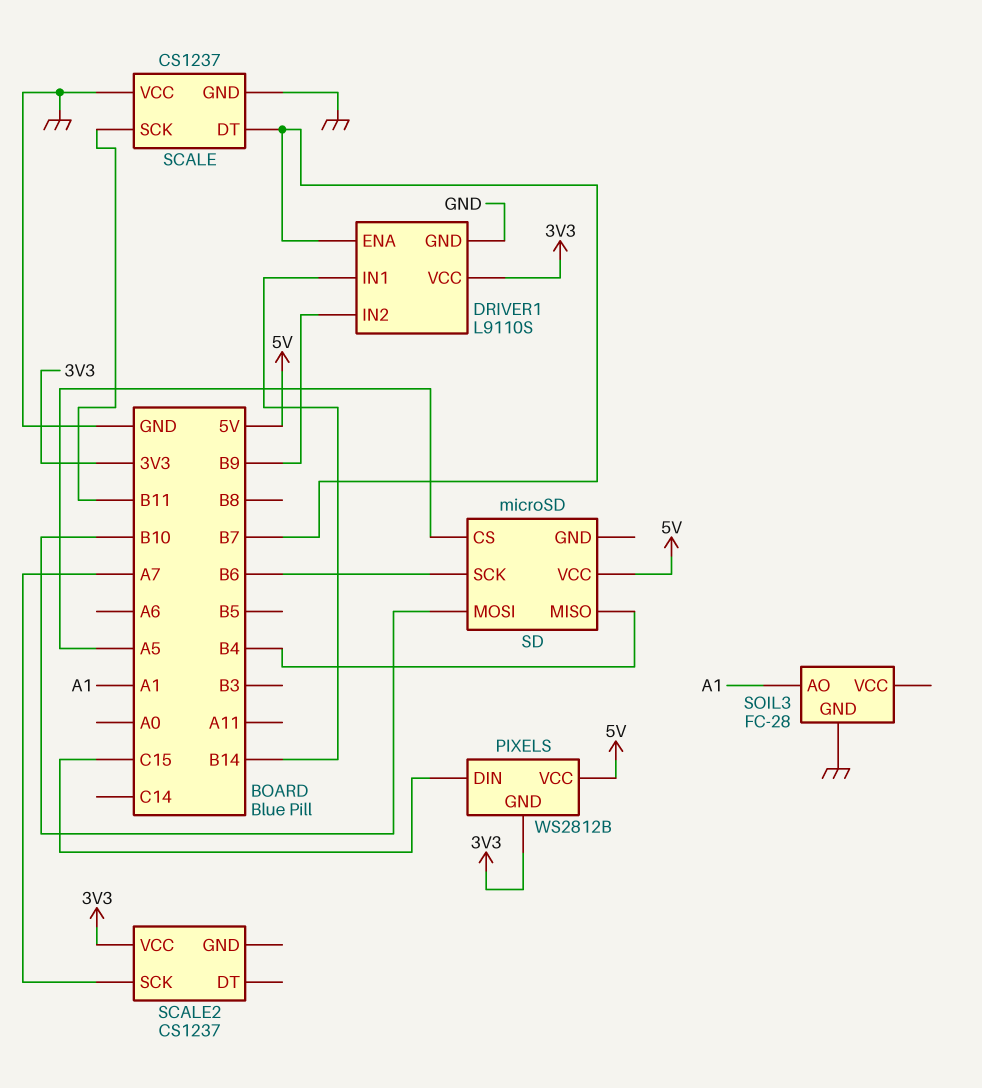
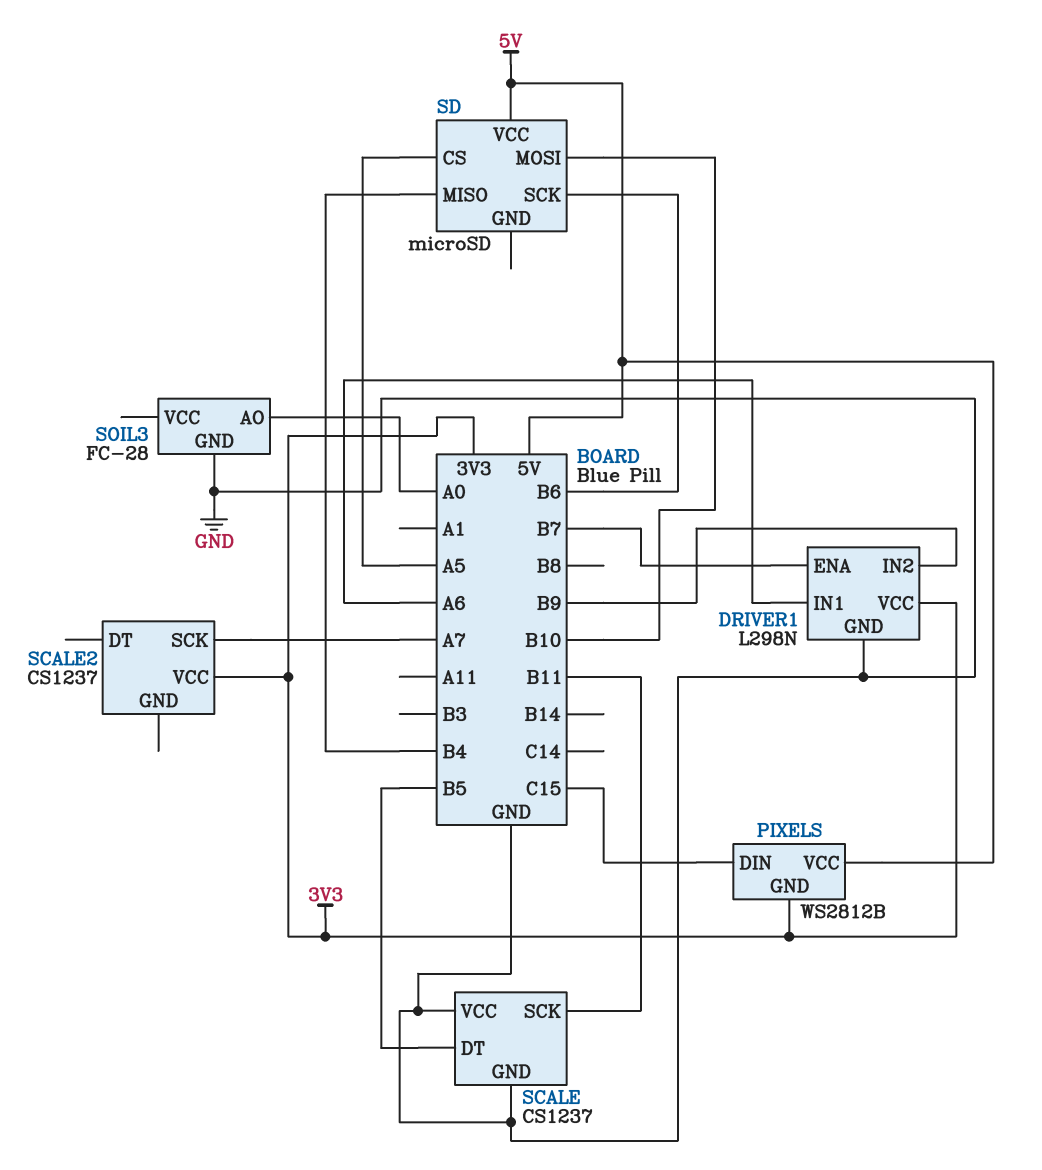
DRIVER1: L9110S -> L298N
DRIVER1 pin IN1: B14 -> A6
SCALE pin DT: B7 -> B5
SOIL3 pin AO: A1 -> A0

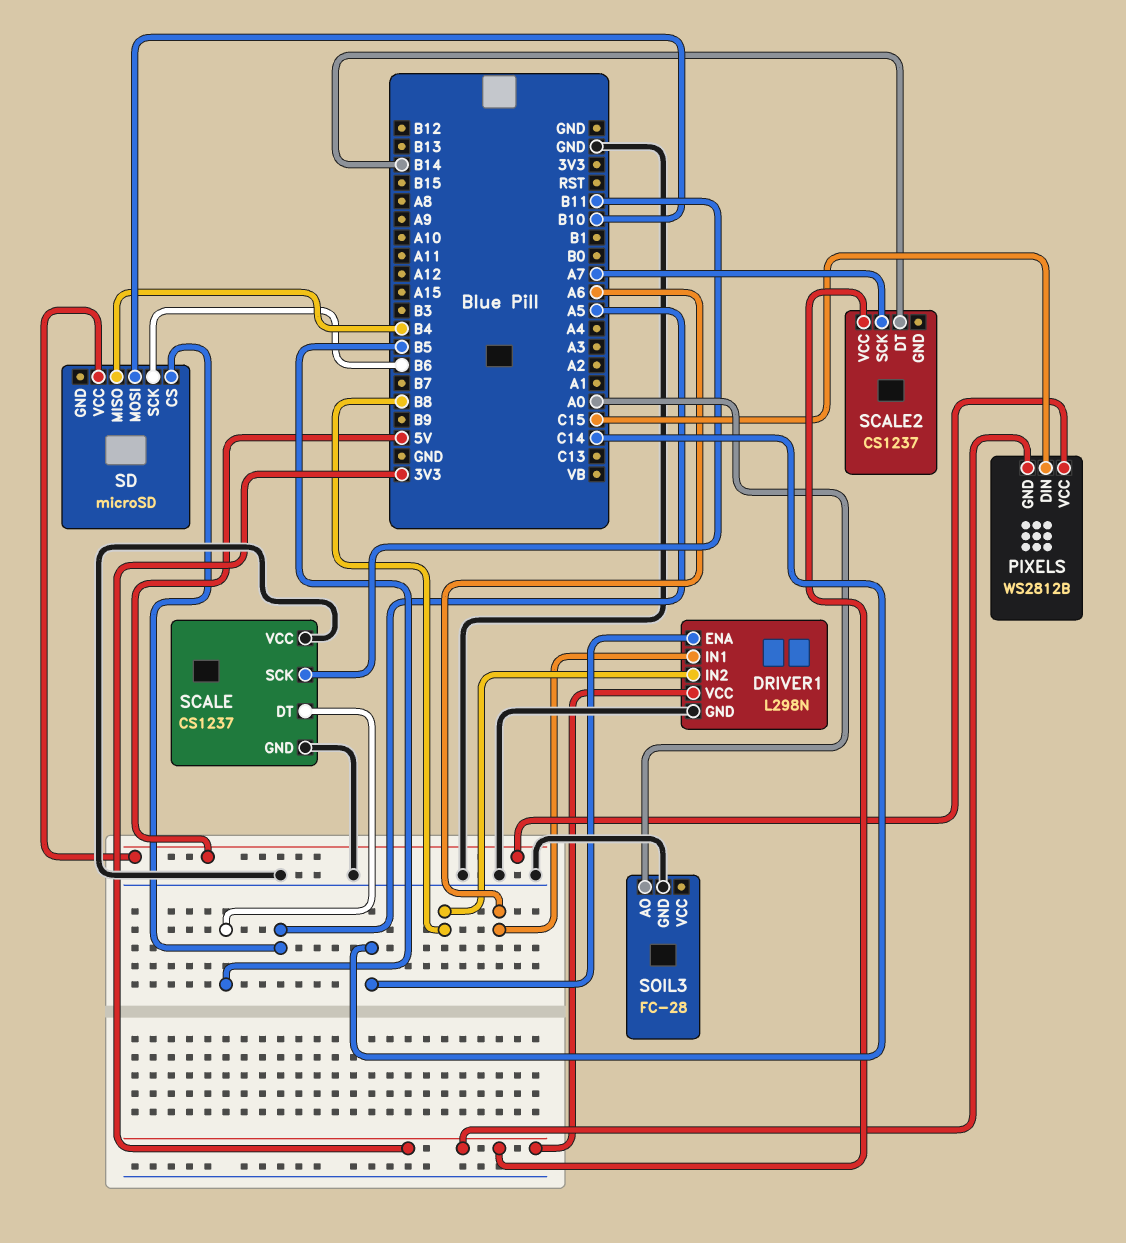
DRIVER1 pin ENA: B7 -> C14
DRIVER1 pin IN2: B9 -> B8
SCALE2 pin DT: none -> B14

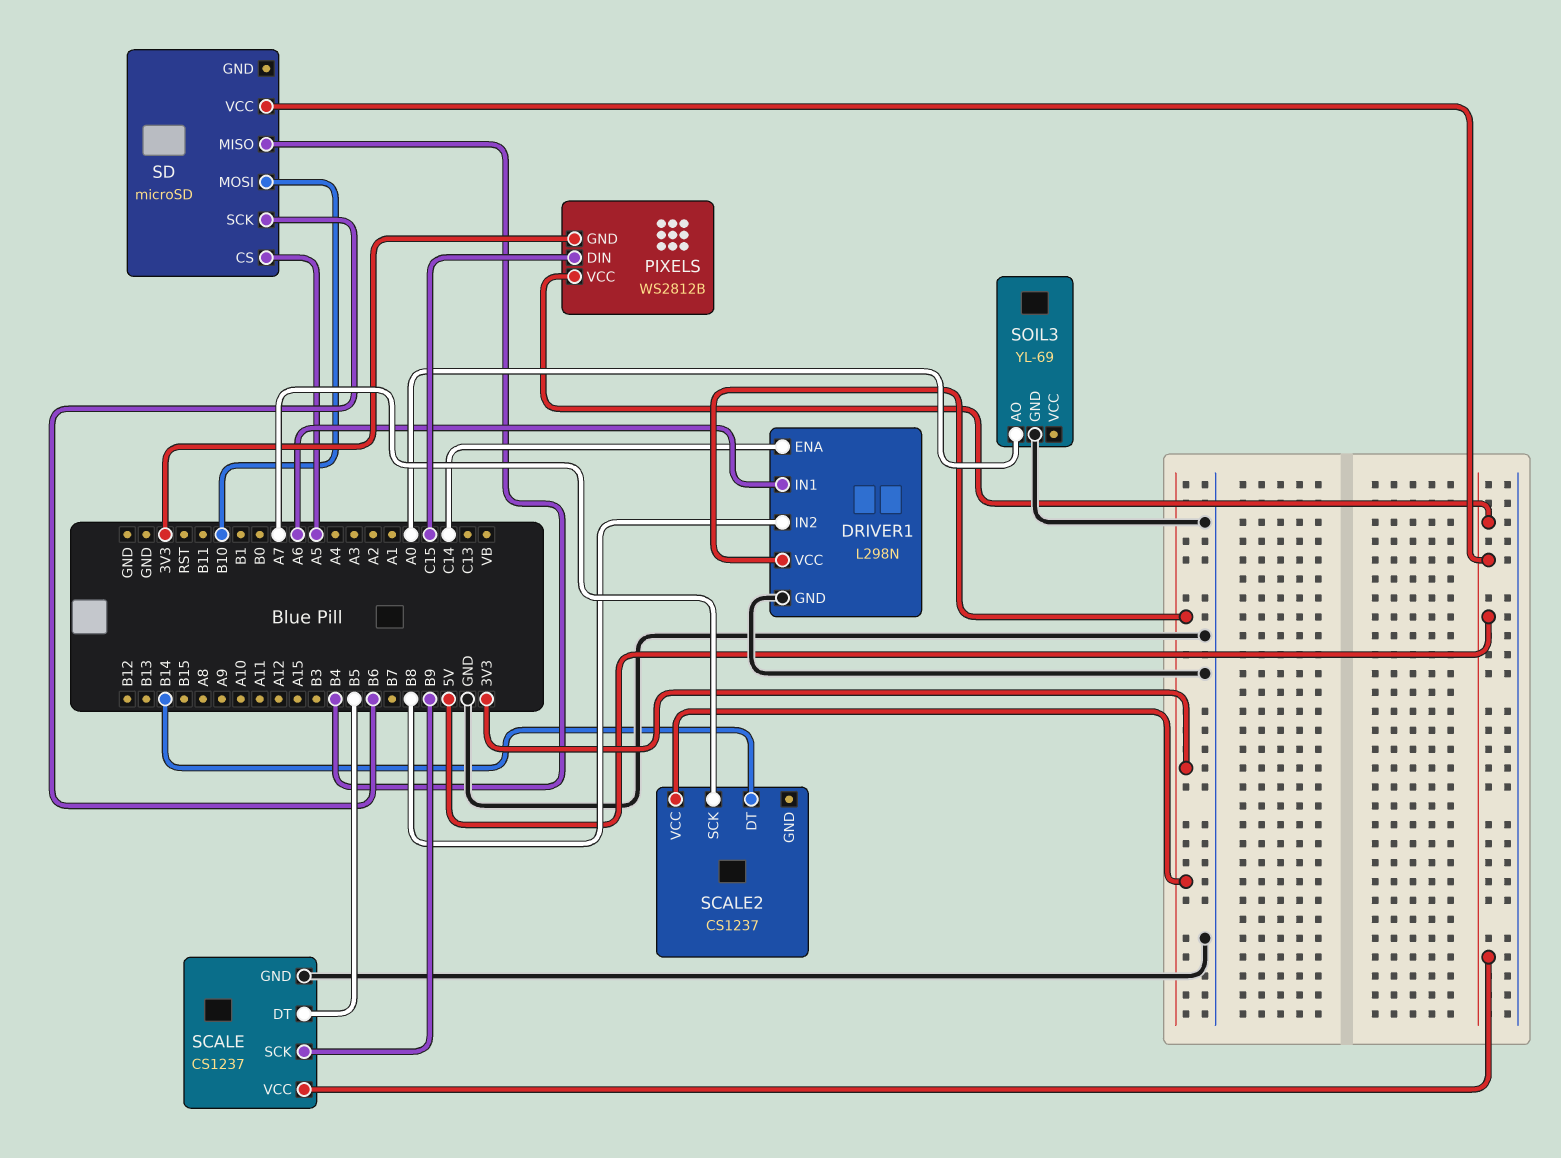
SCALE pin SCK: B11 -> B9
SCALE pin VCC: GND -> 5V
SOIL3: FC-28 -> YL-69

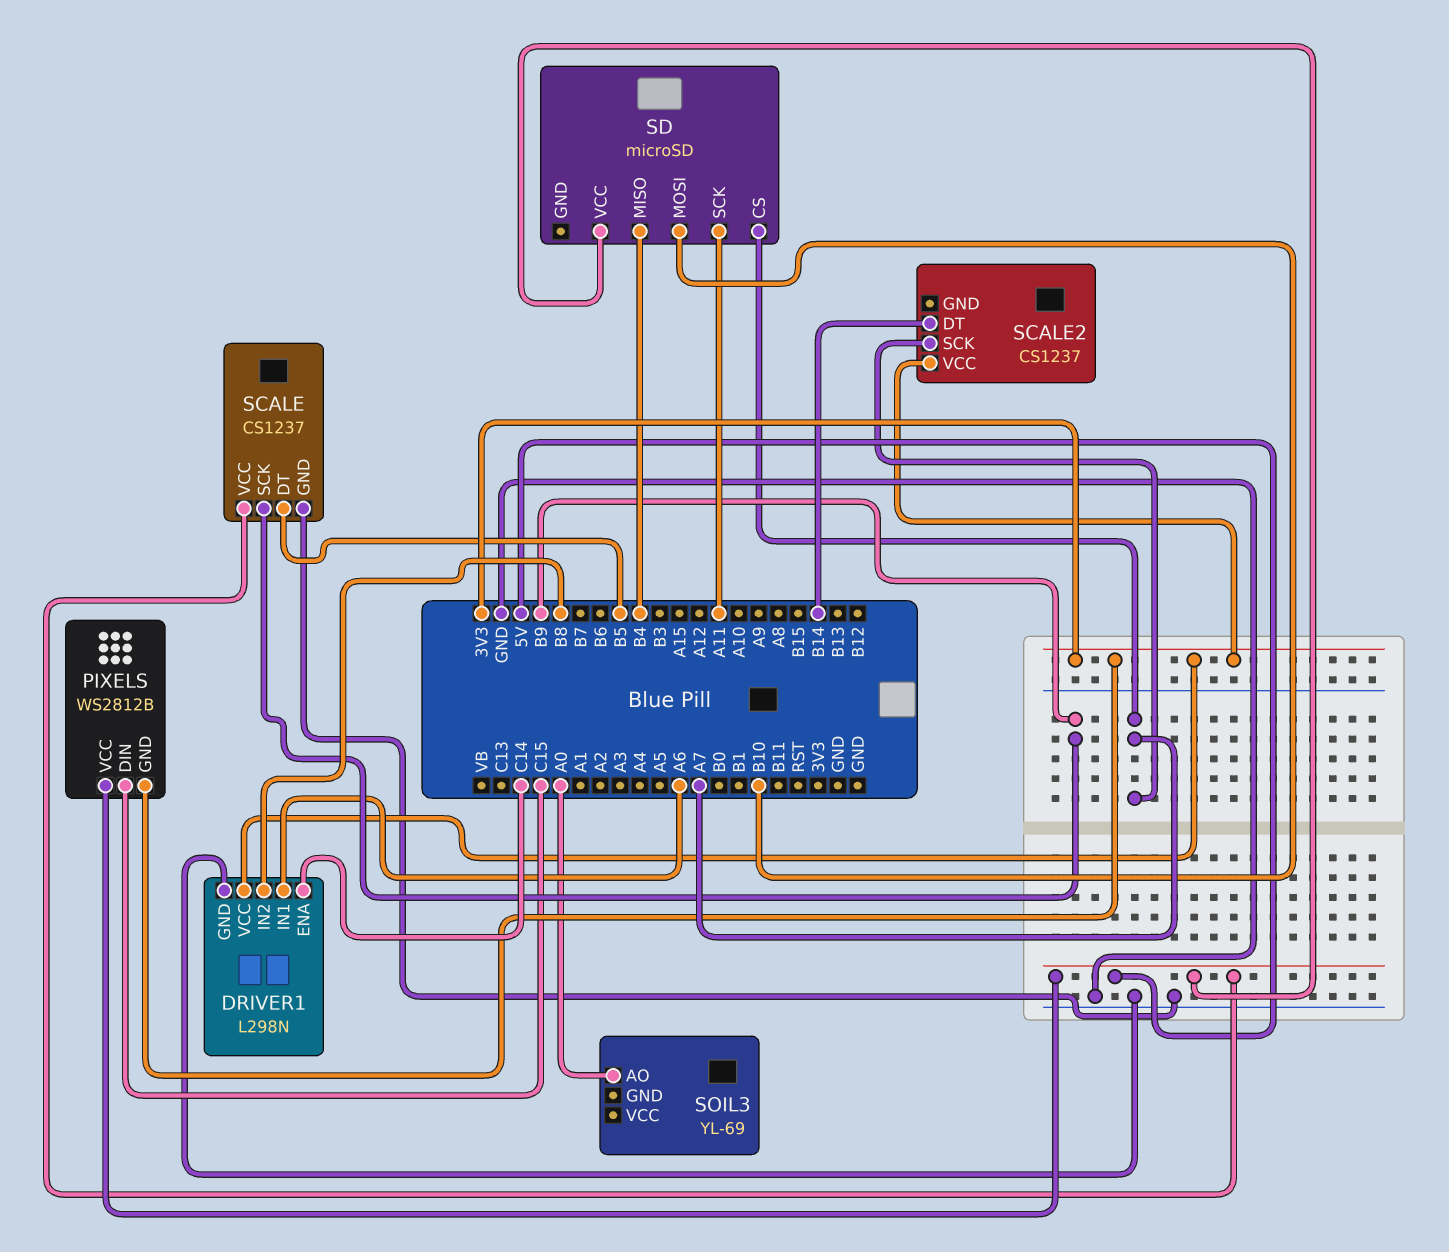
SD pin CS: A5 -> A7
SD pin SCK: B6 -> A11
SOIL3 pin GND: GND -> none

